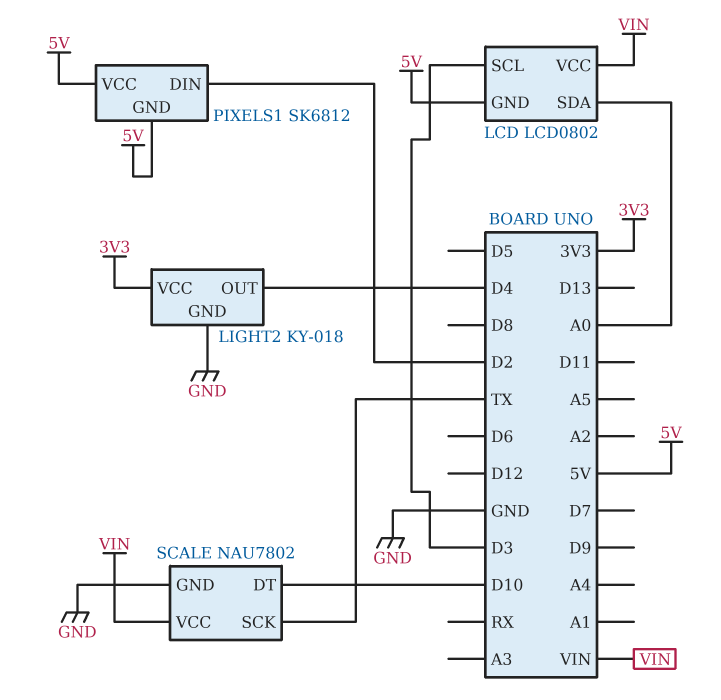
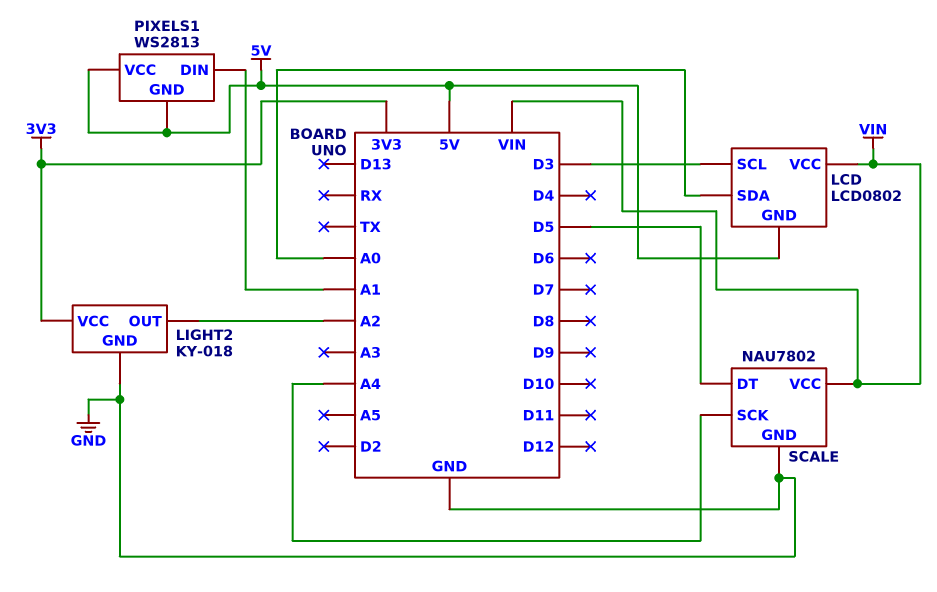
LIGHT2 pin OUT: D4 -> A2
PIXELS1: SK6812 -> WS2813
PIXELS1 pin DIN: D2 -> A1
SCALE pin DT: D10 -> D5
SCALE pin SCK: TX -> A4

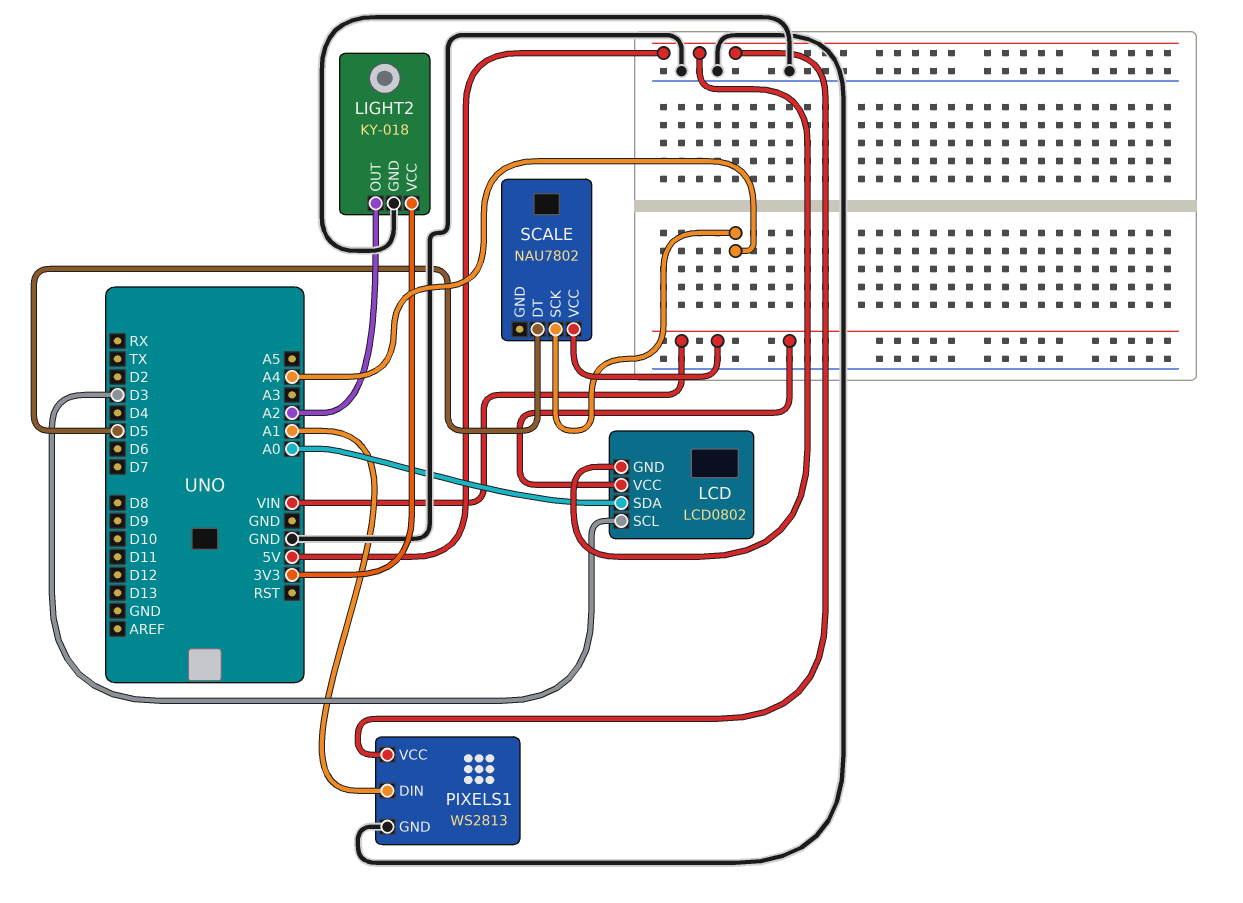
PIXELS1 pin GND: 5V -> GND
SCALE pin GND: GND -> none

